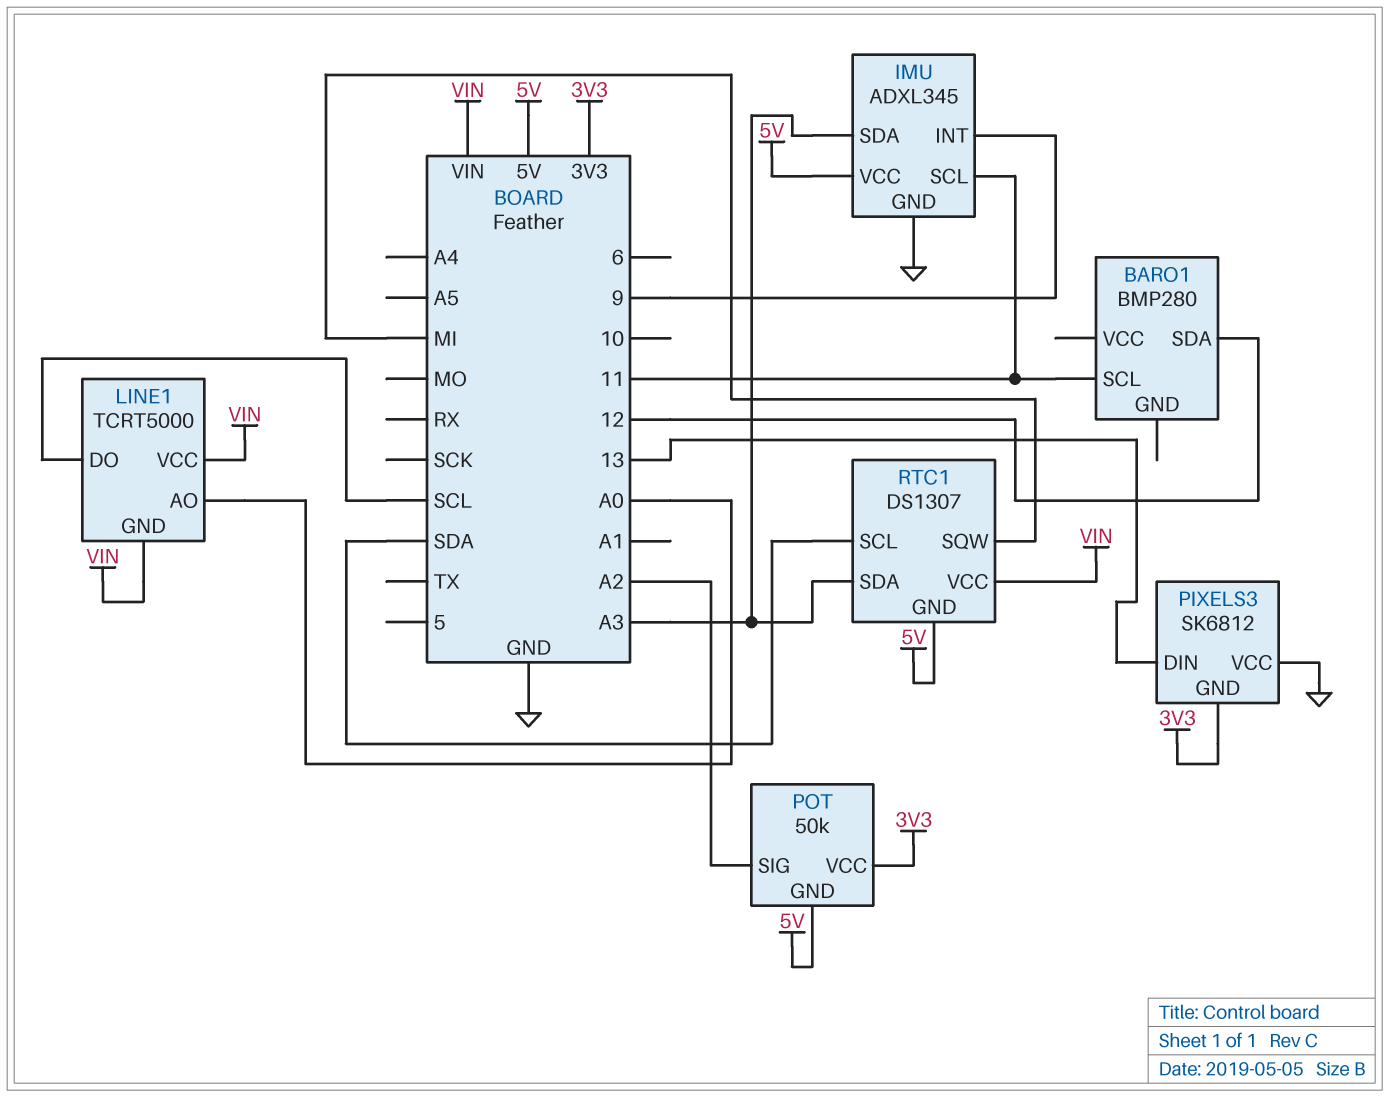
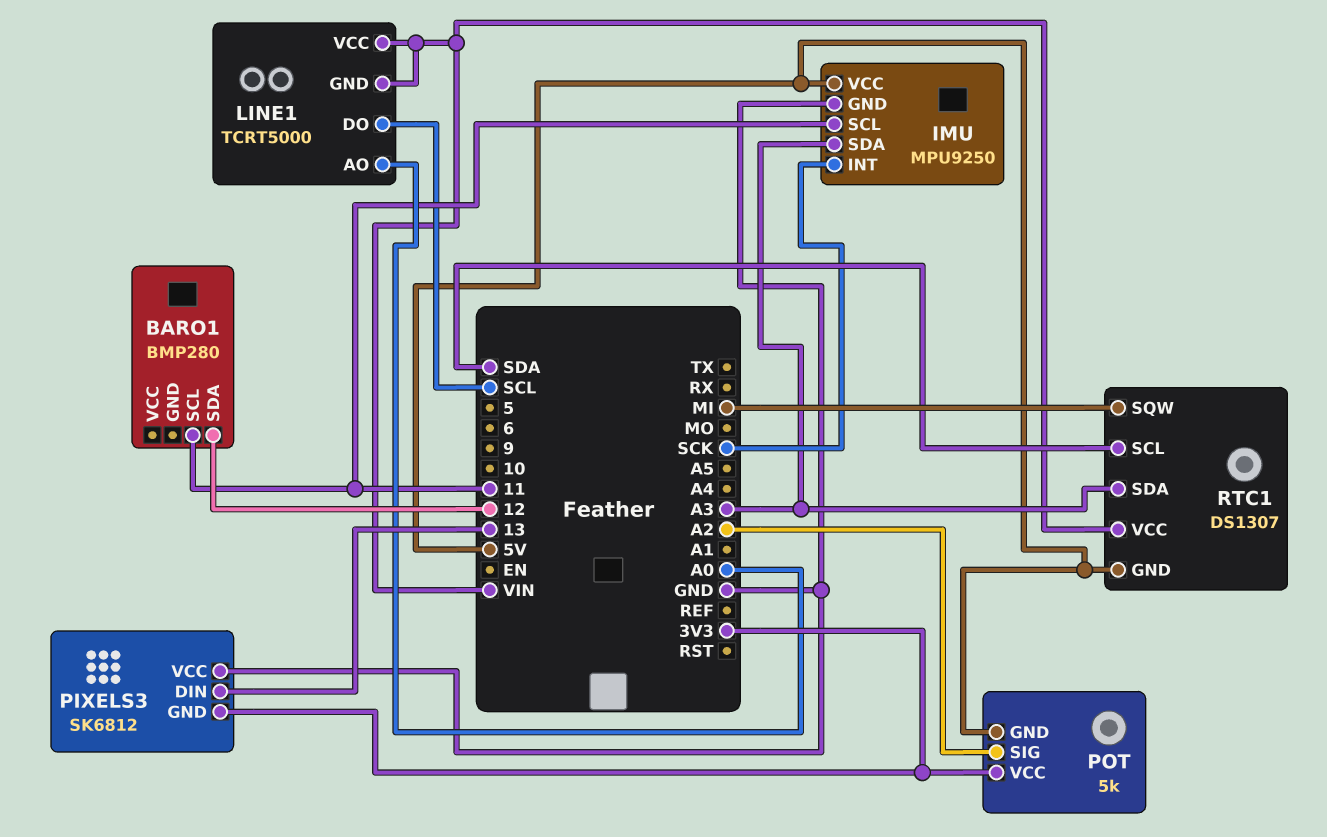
IMU: ADXL345 -> MPU9250
IMU pin INT: 9 -> SCK
POT: 50k -> 5k

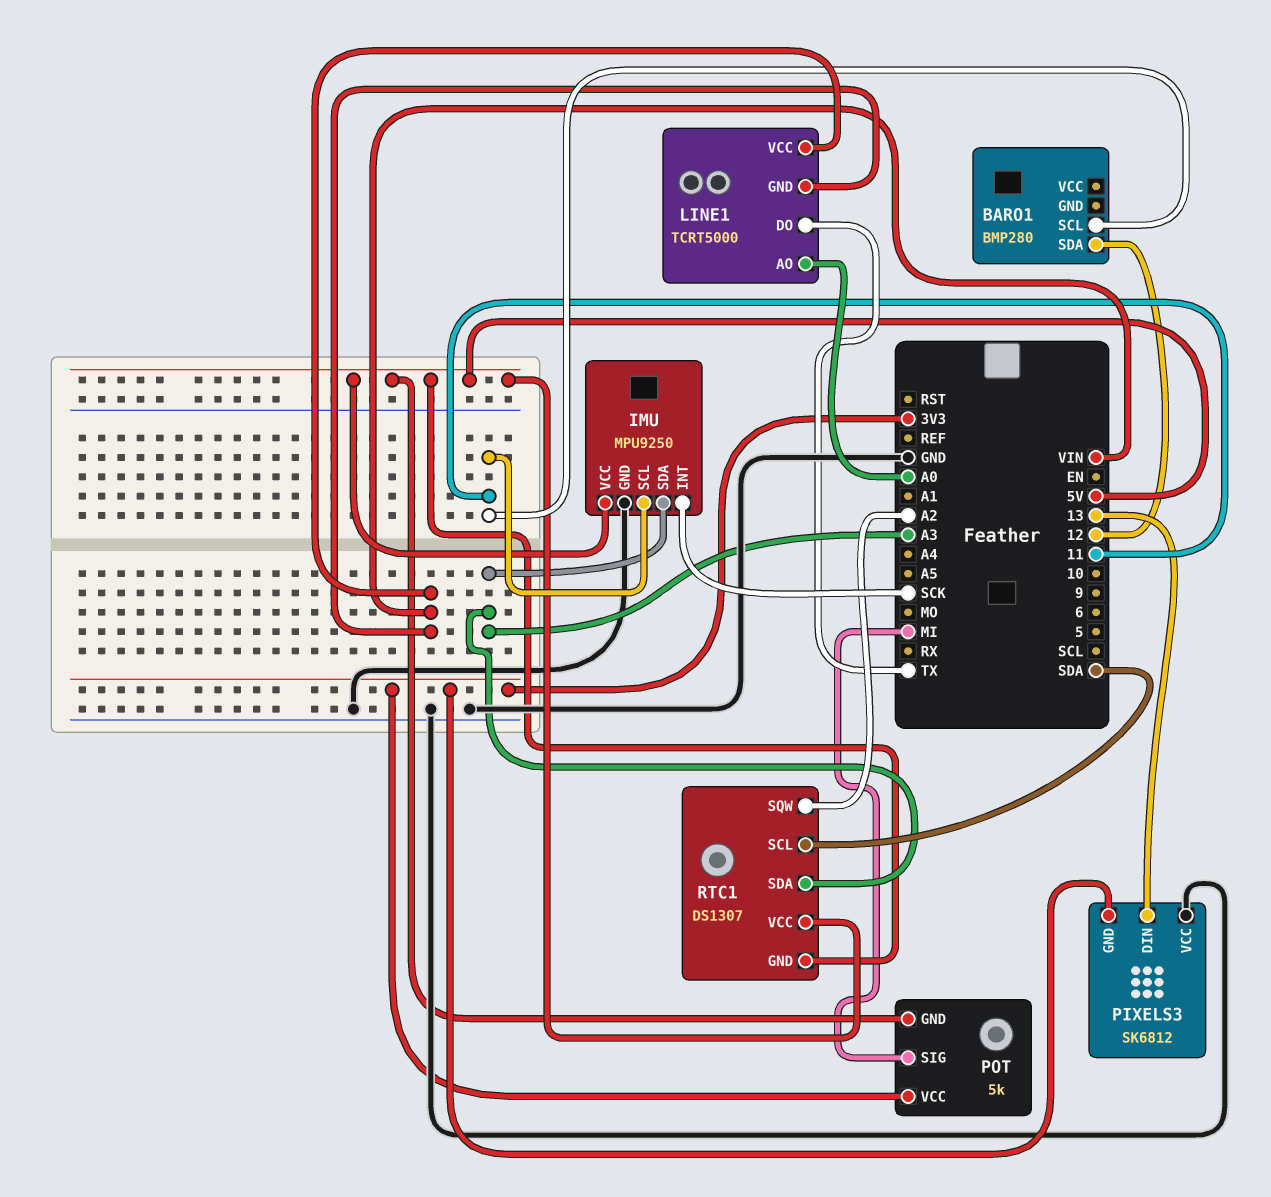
LINE1 pin DO: SCL -> TX
POT pin SIG: A2 -> MI
RTC1 pin SQW: MI -> A2
RTC1 pin VCC: VIN -> 5V

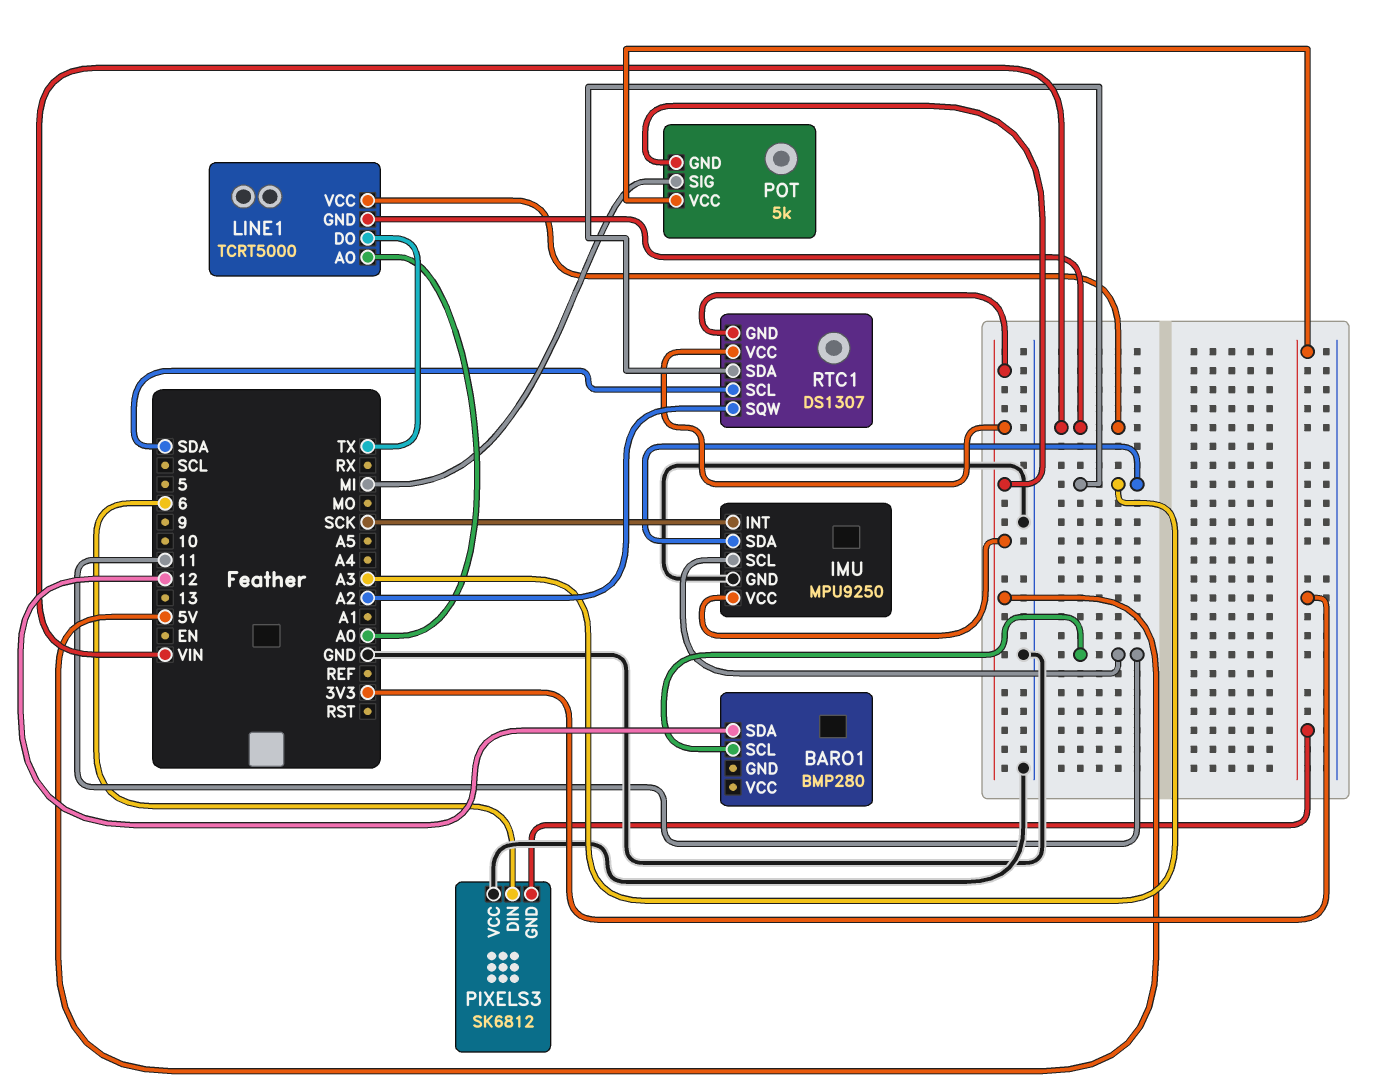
PIXELS3 pin DIN: 13 -> 6

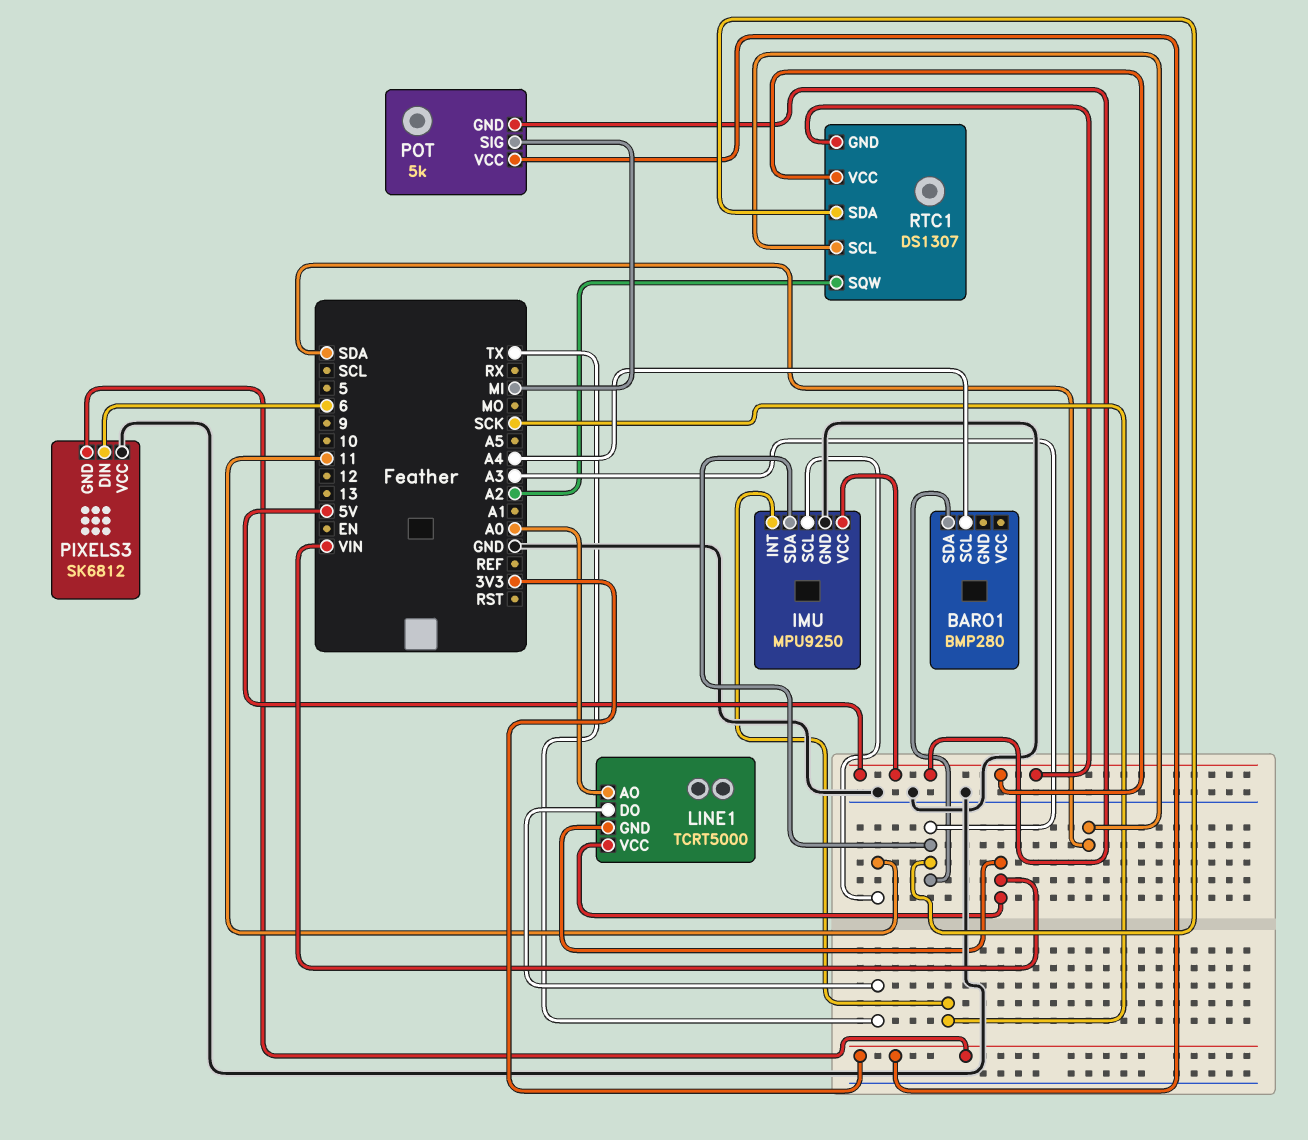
BARO1 pin SCL: 11 -> A4
BARO1 pin SDA: 12 -> A3

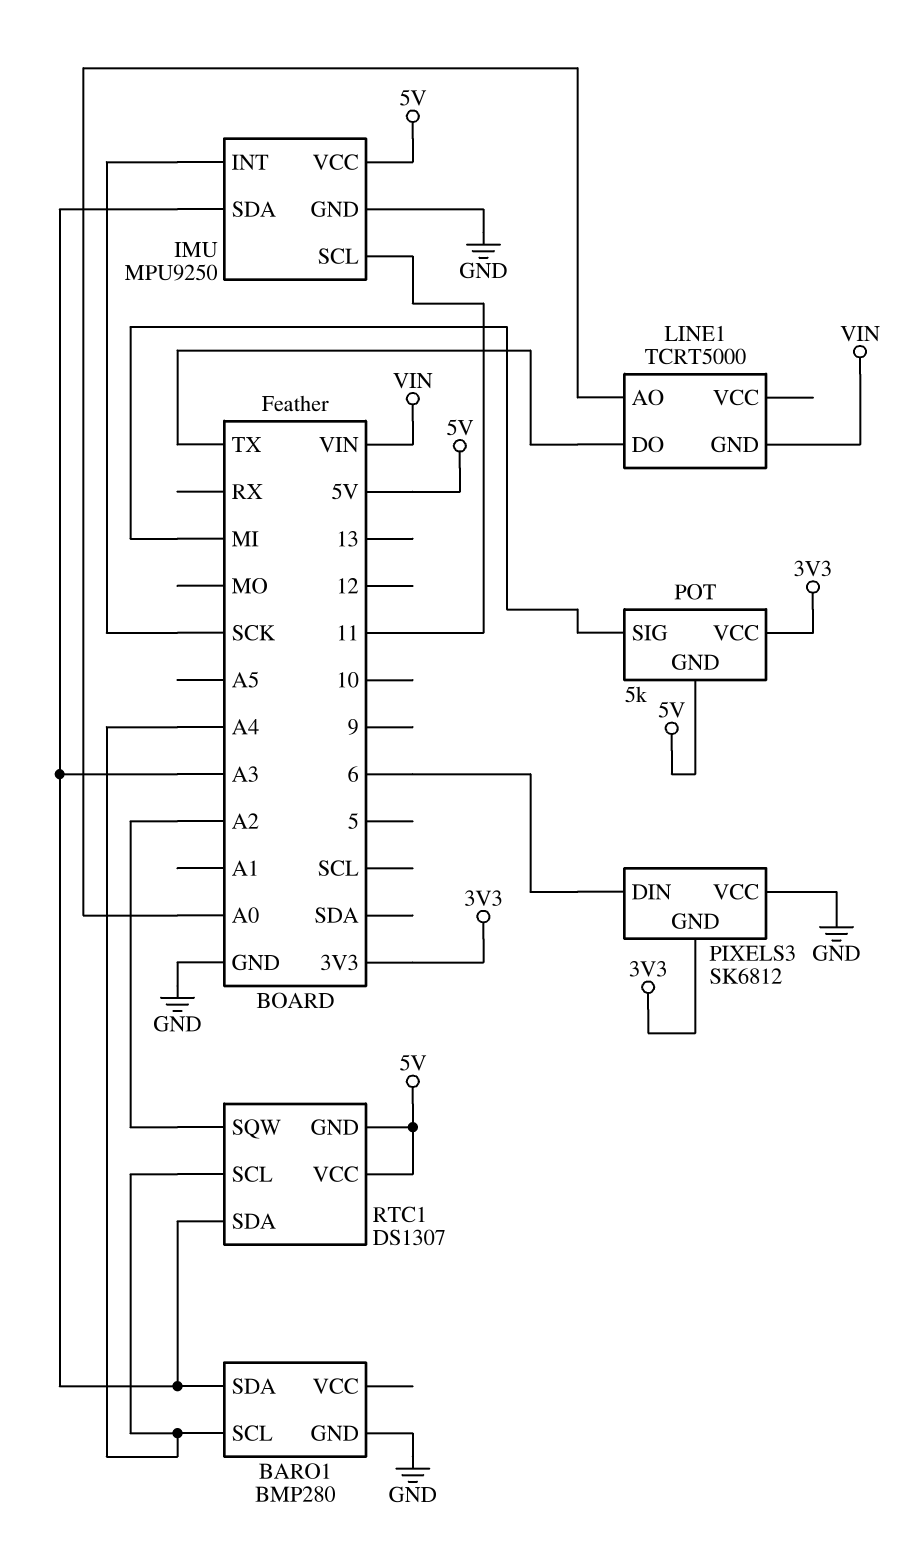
BARO1 pin GND: none -> GND
LINE1 pin VCC: VIN -> none
RTC1 pin SCL: SDA -> A4

